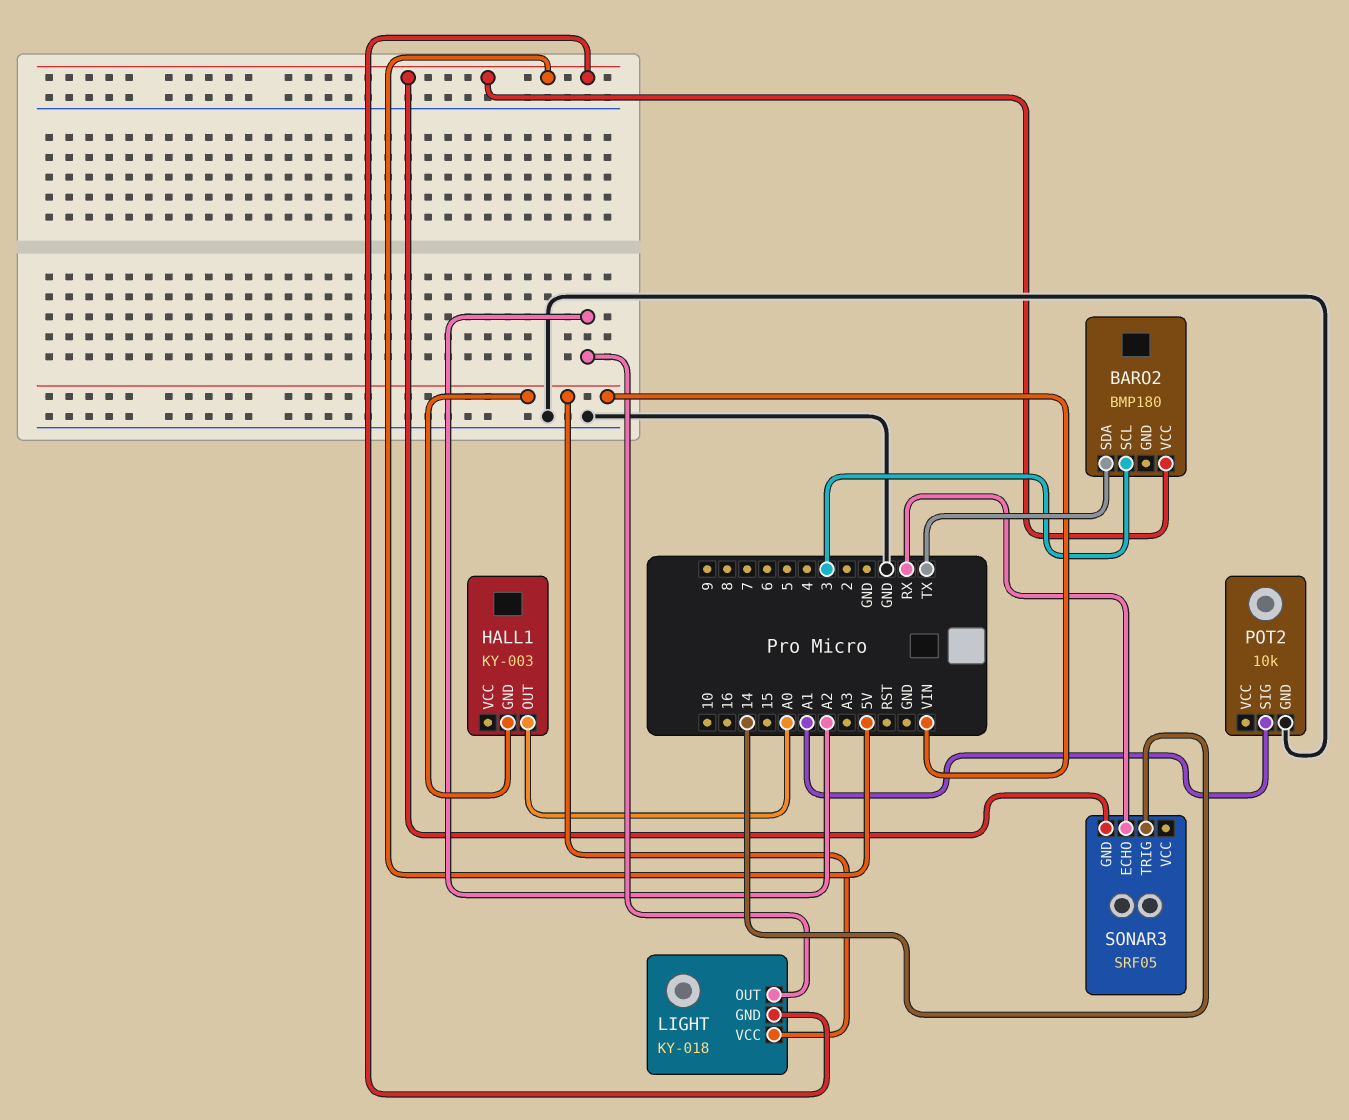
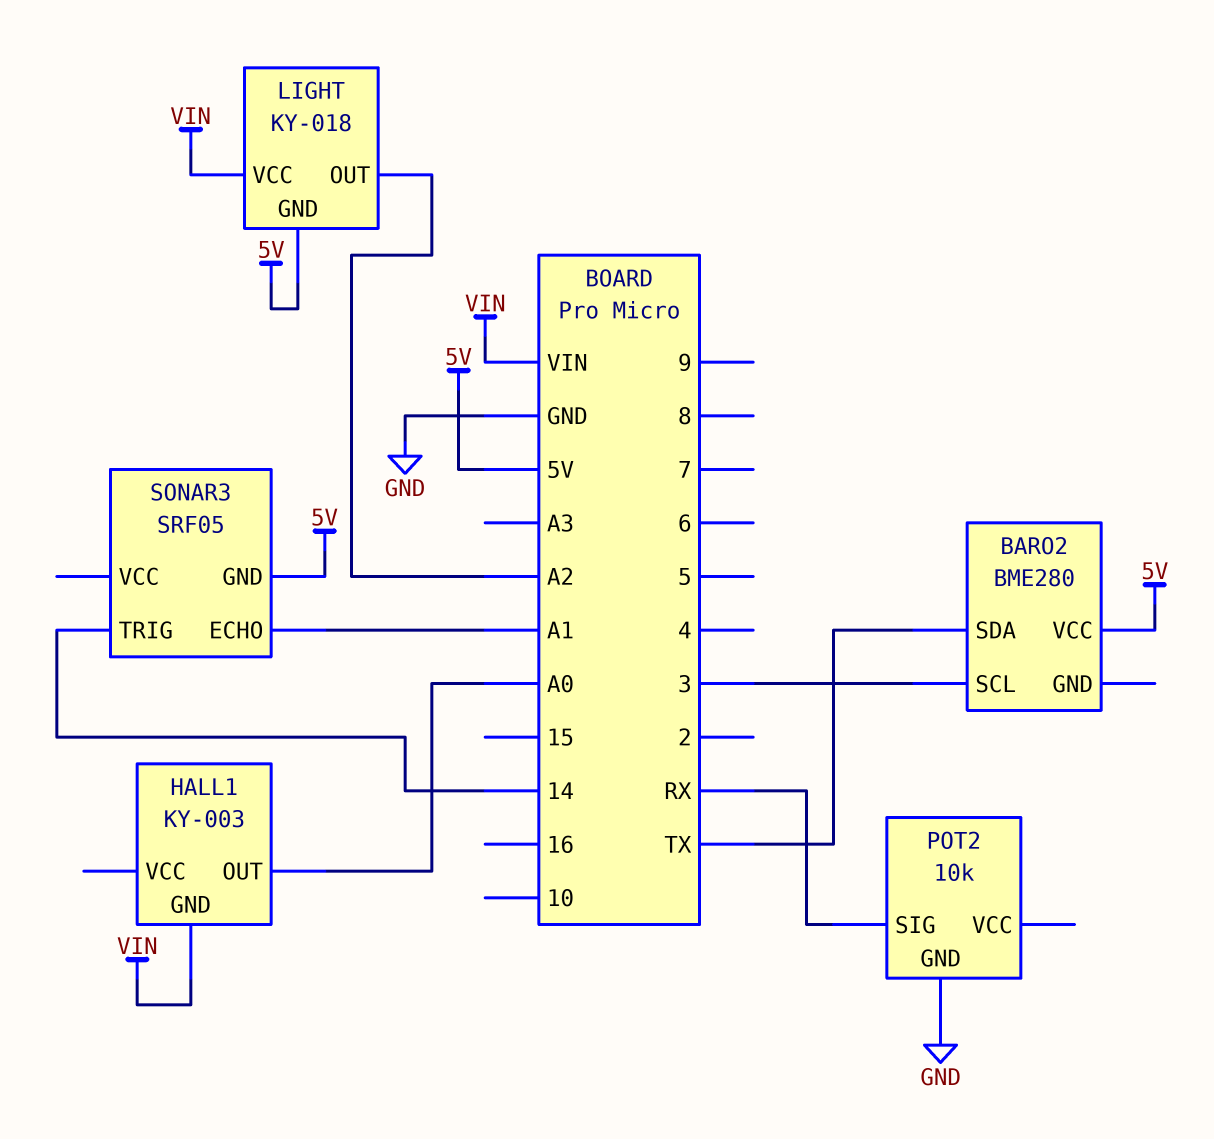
BARO2: BMP180 -> BME280
POT2 pin SIG: A1 -> RX
SONAR3 pin ECHO: RX -> A1

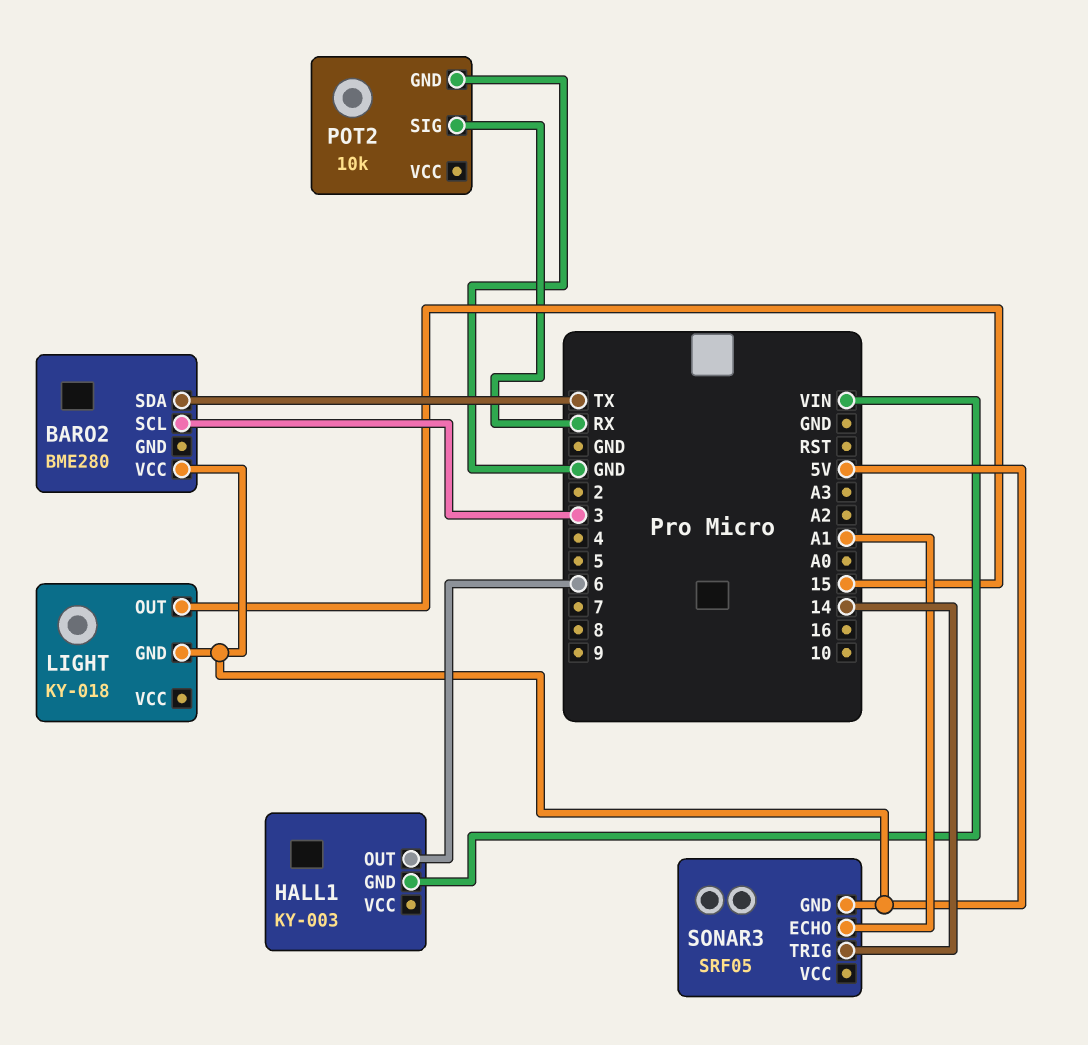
HALL1 pin OUT: A0 -> 6
LIGHT pin OUT: A2 -> 15
LIGHT pin VCC: VIN -> none

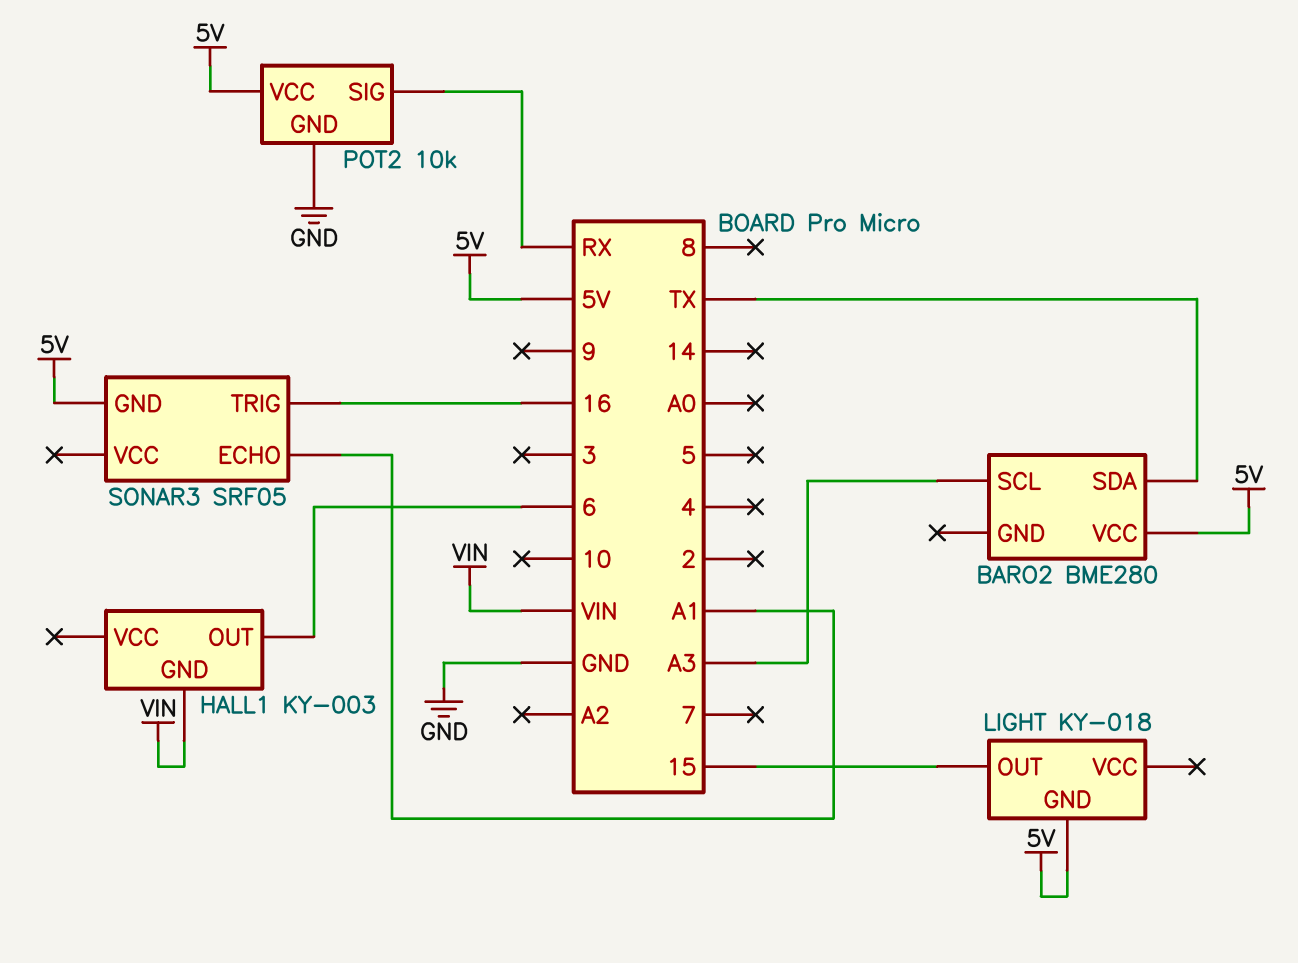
BARO2 pin SCL: 3 -> A3
POT2 pin VCC: none -> 5V
SONAR3 pin TRIG: 14 -> 16

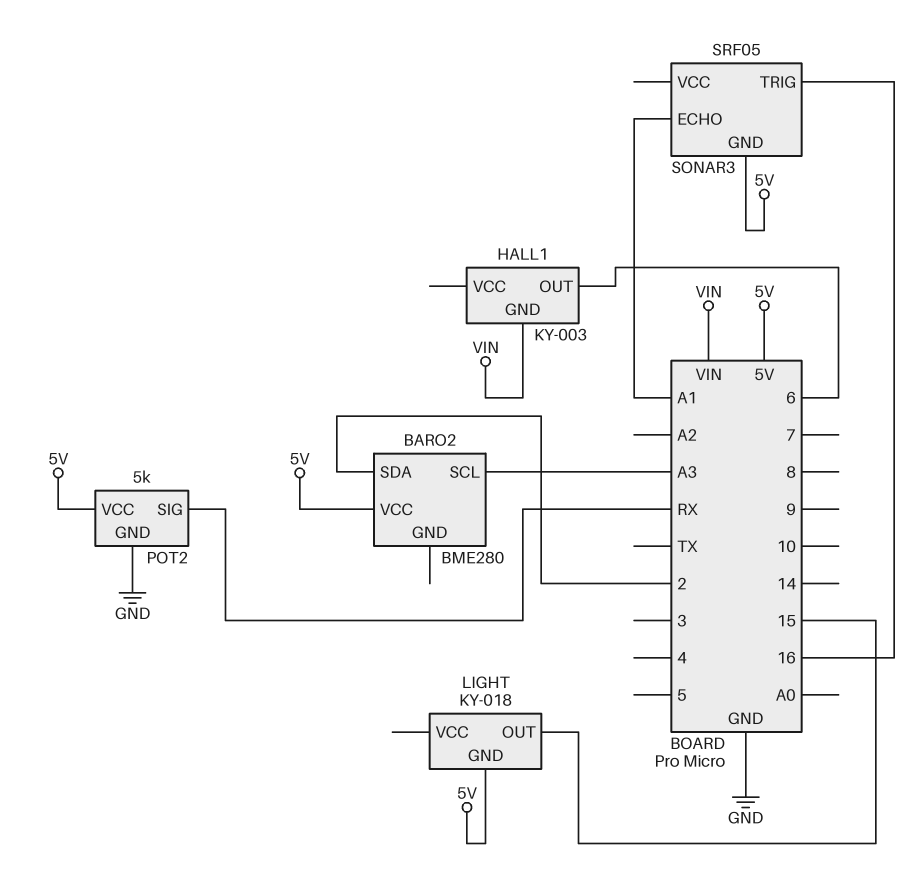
BARO2 pin SDA: TX -> 2
POT2: 10k -> 5k

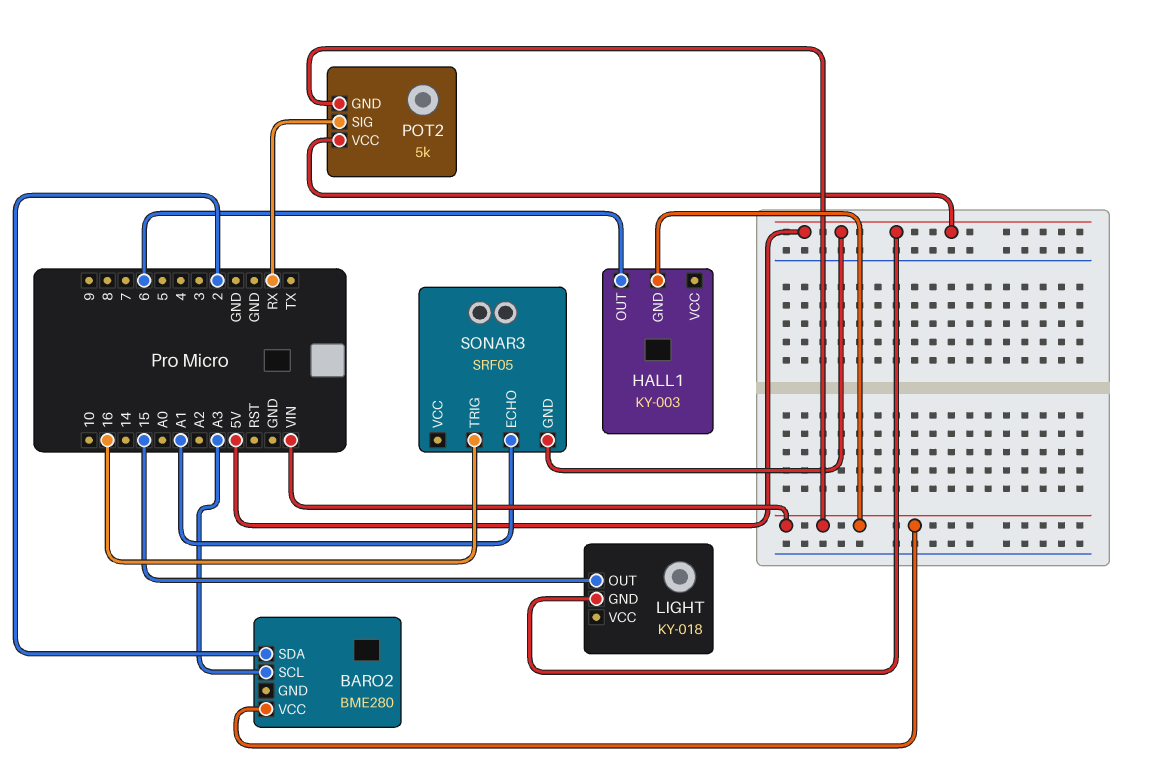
BARO2 pin VCC: 5V -> VIN
POT2 pin GND: GND -> VIN

